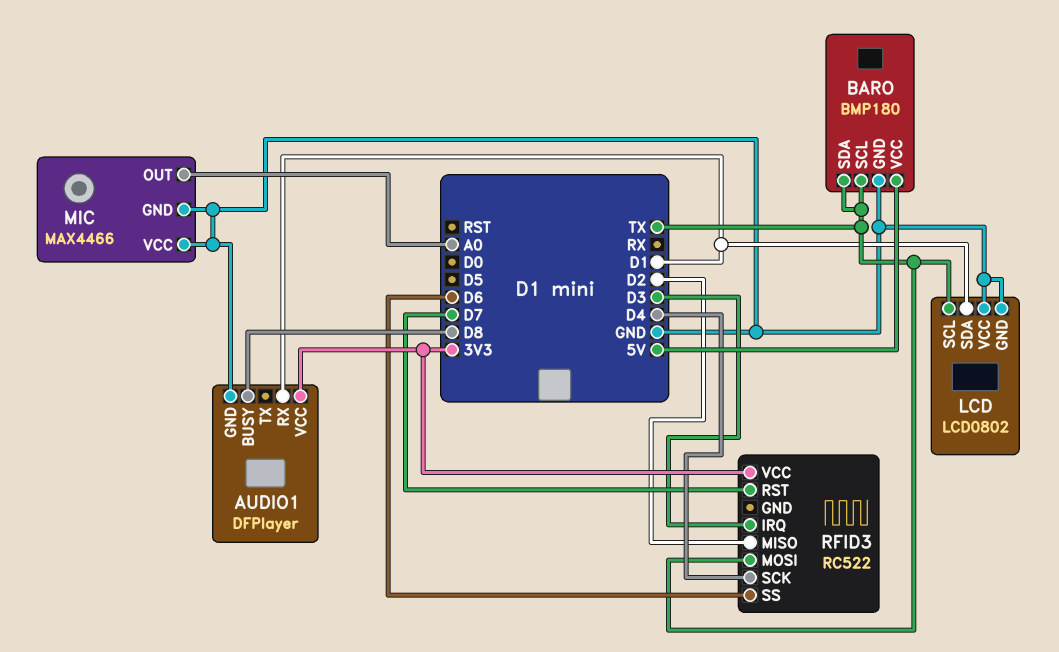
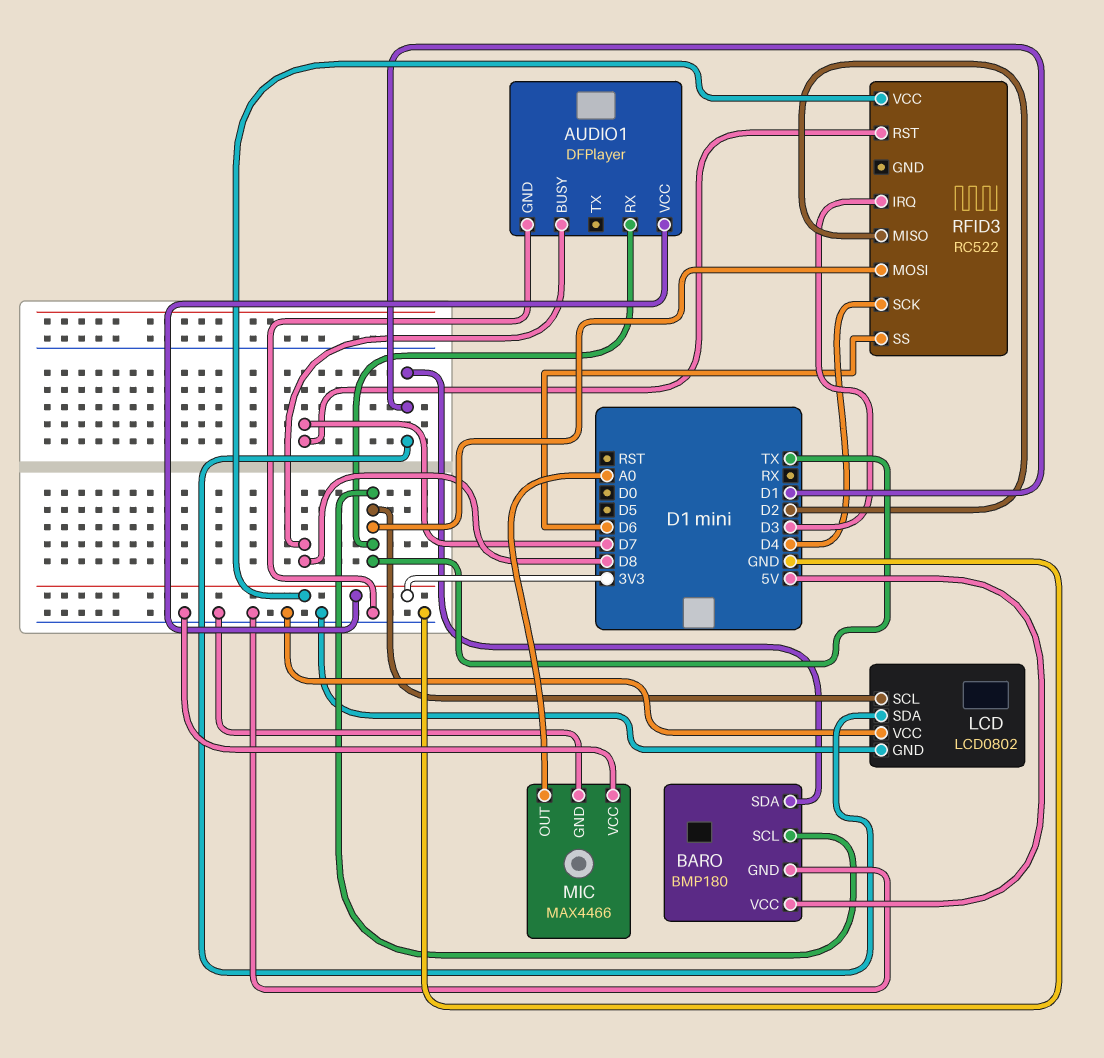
AUDIO1 pin RX: D1 -> TX
BARO pin SDA: TX -> D1

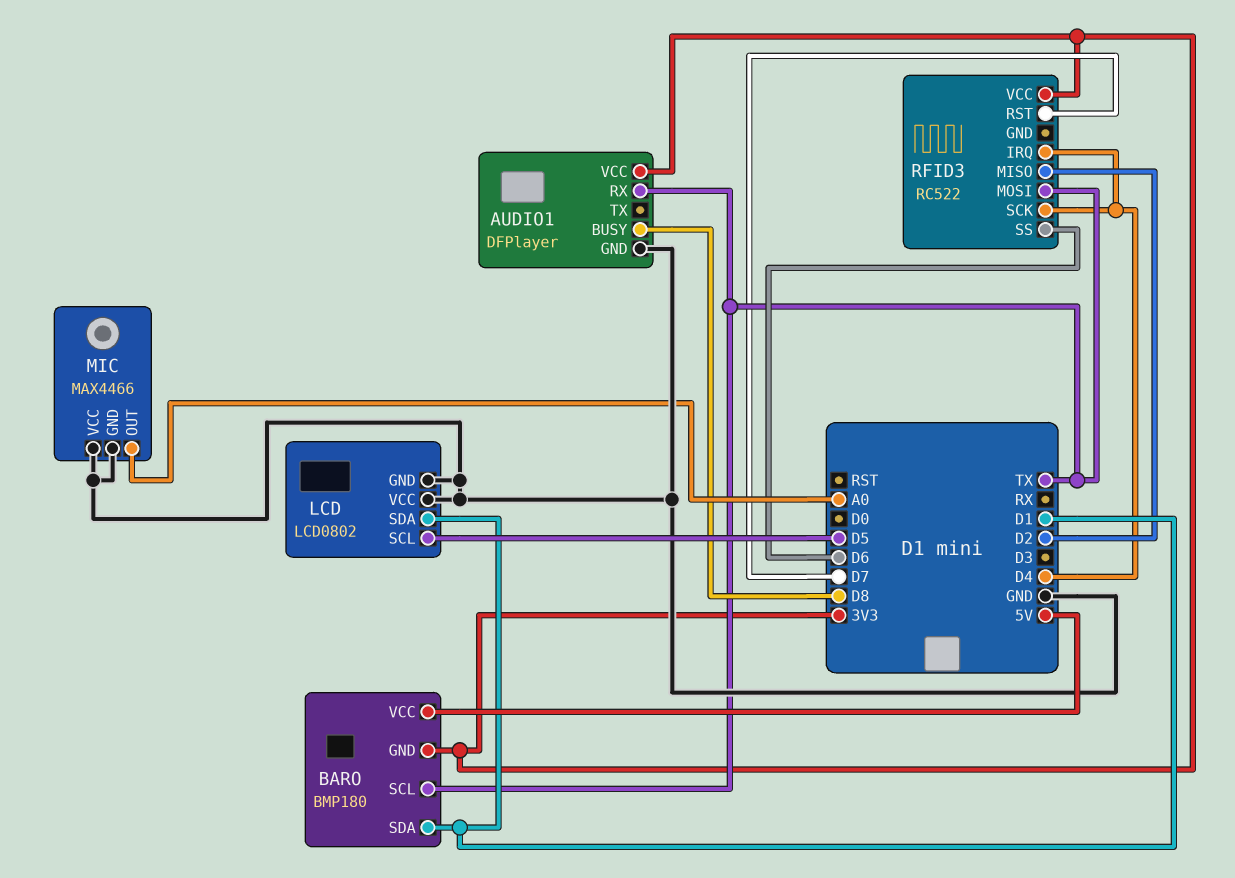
BARO pin GND: GND -> 3V3
LCD pin SCL: TX -> D5
RFID3 pin IRQ: D3 -> D4

